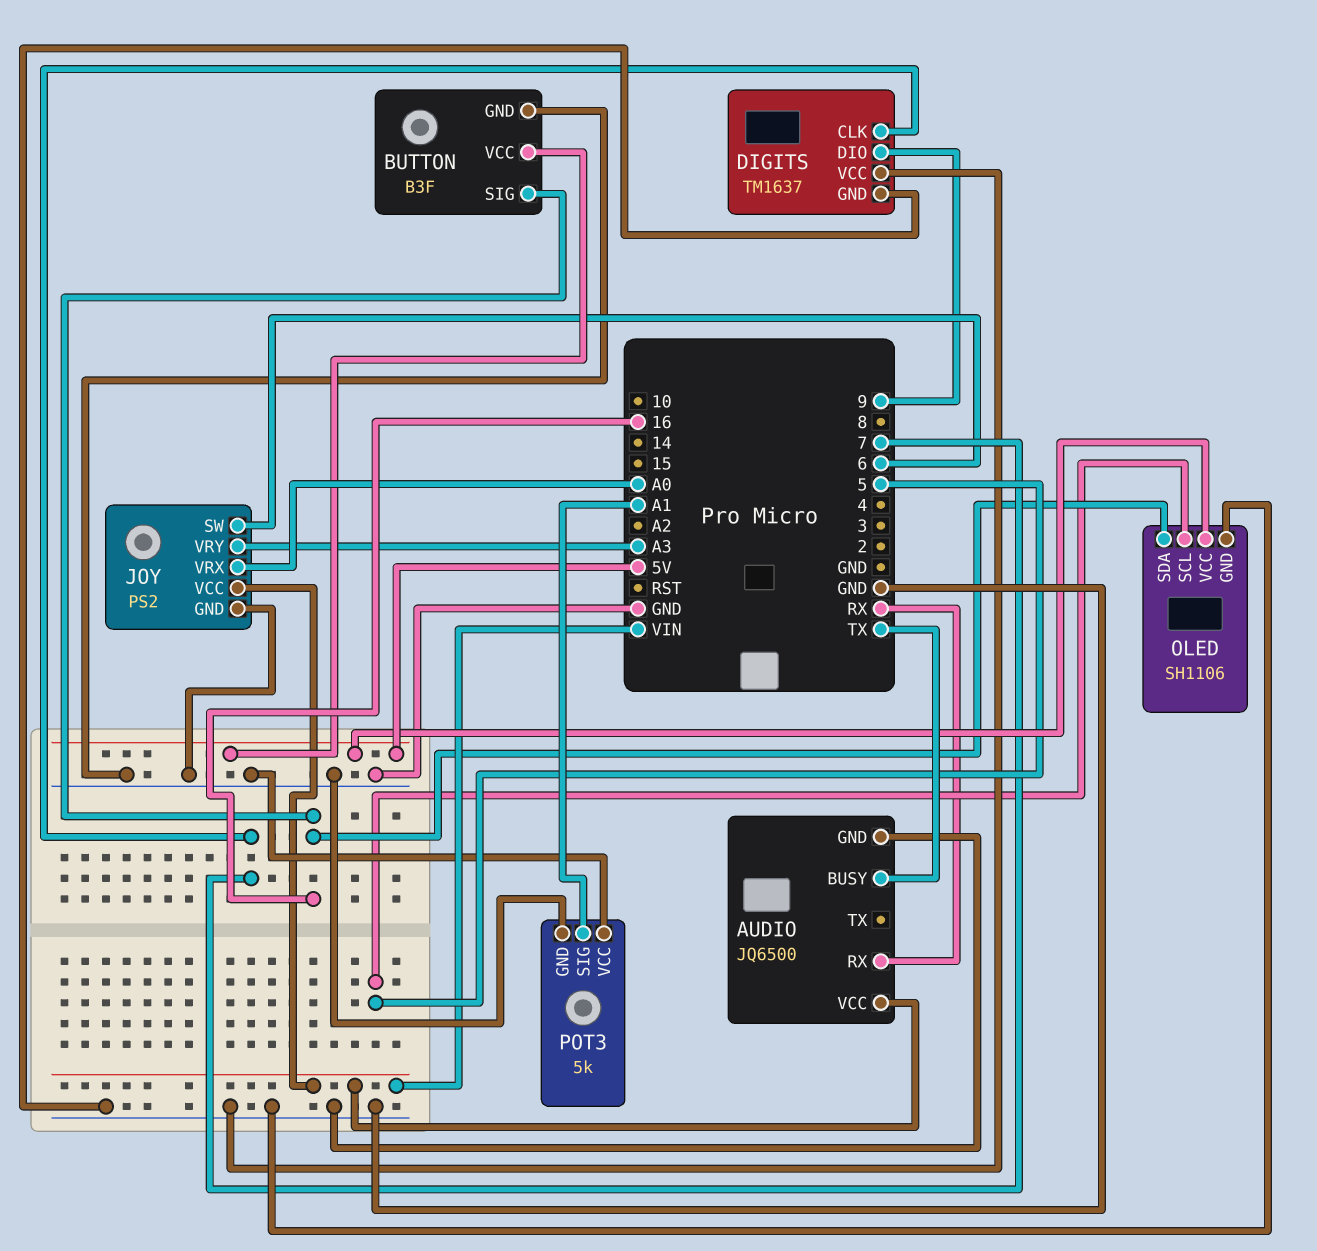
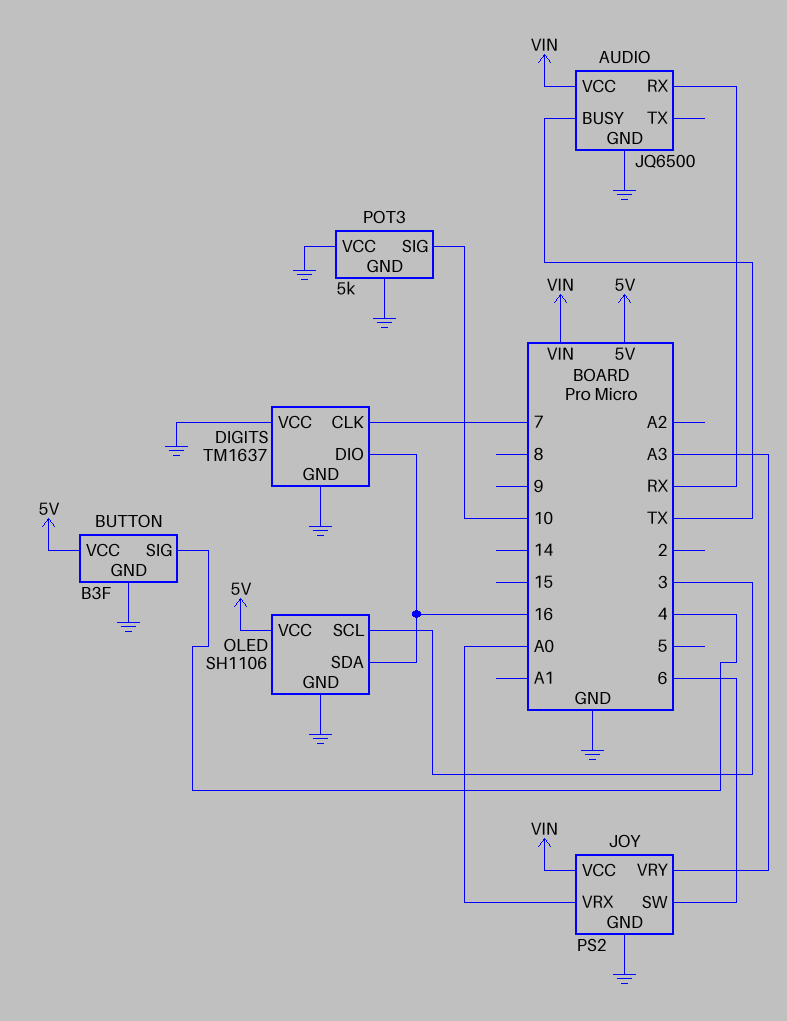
BUTTON pin SIG: 16 -> 4
DIGITS pin DIO: 9 -> 16
OLED pin SCL: 5 -> 3
POT3 pin SIG: A1 -> 10

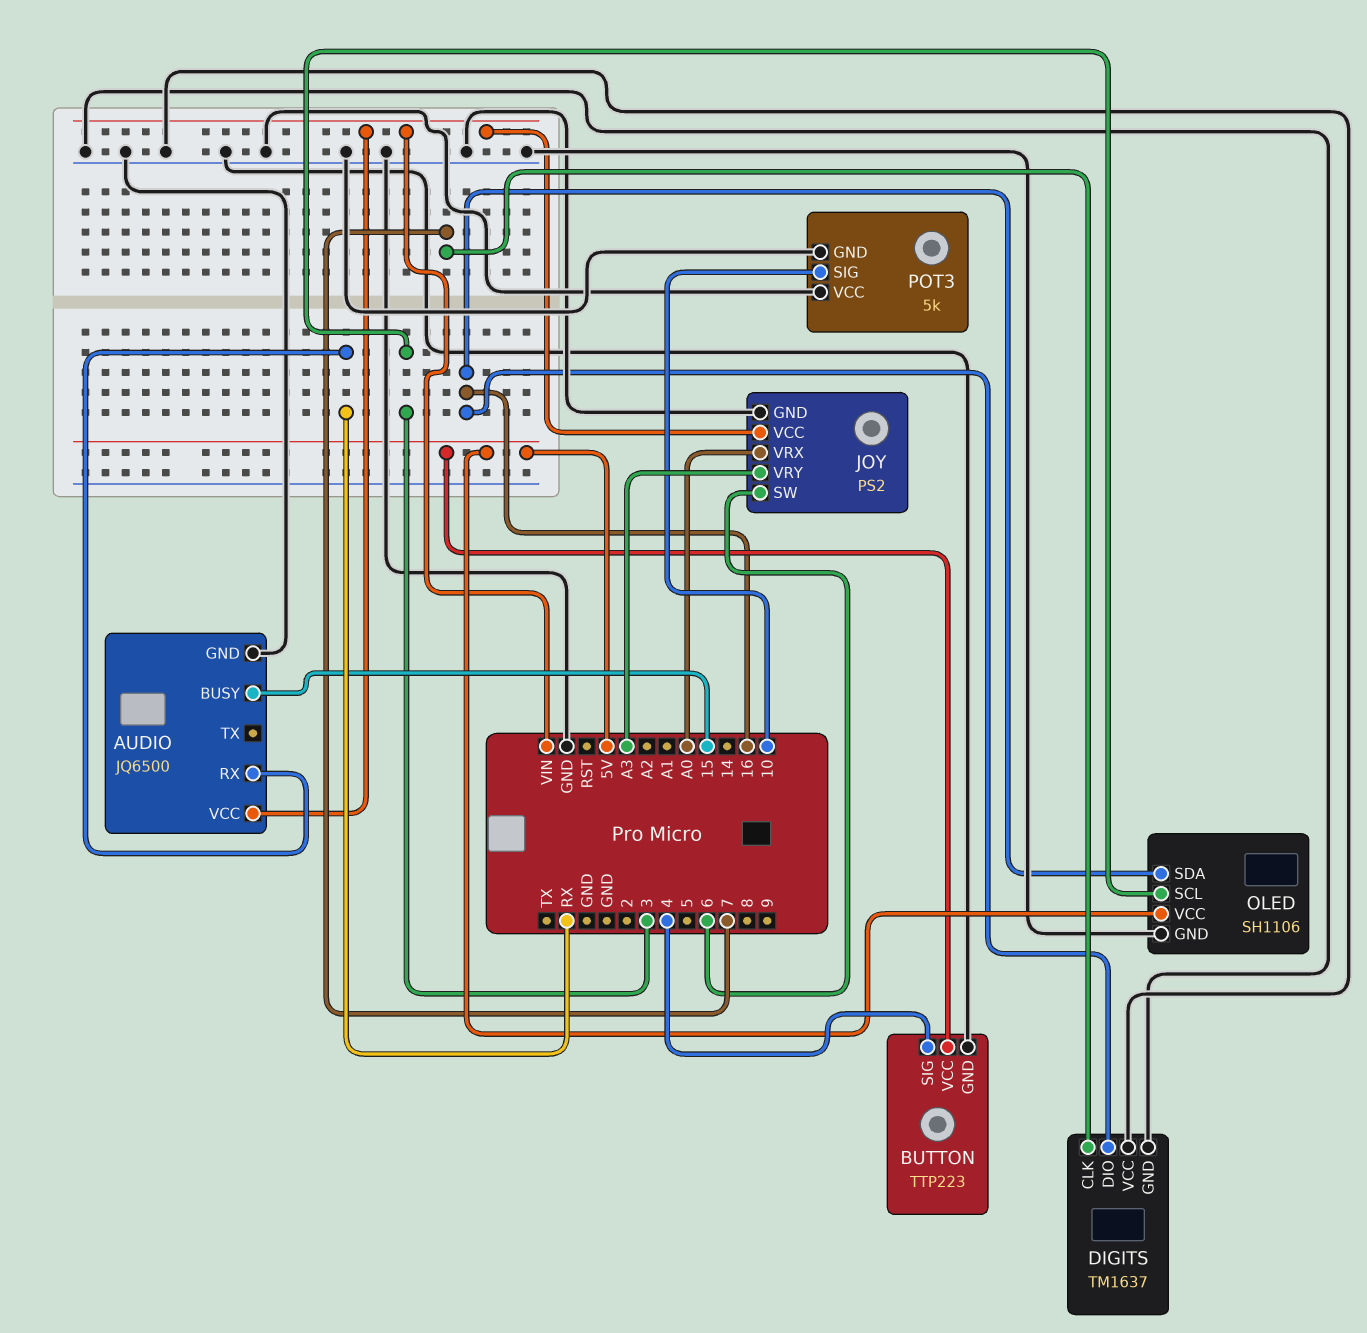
AUDIO pin BUSY: TX -> 15
BUTTON: B3F -> TTP223

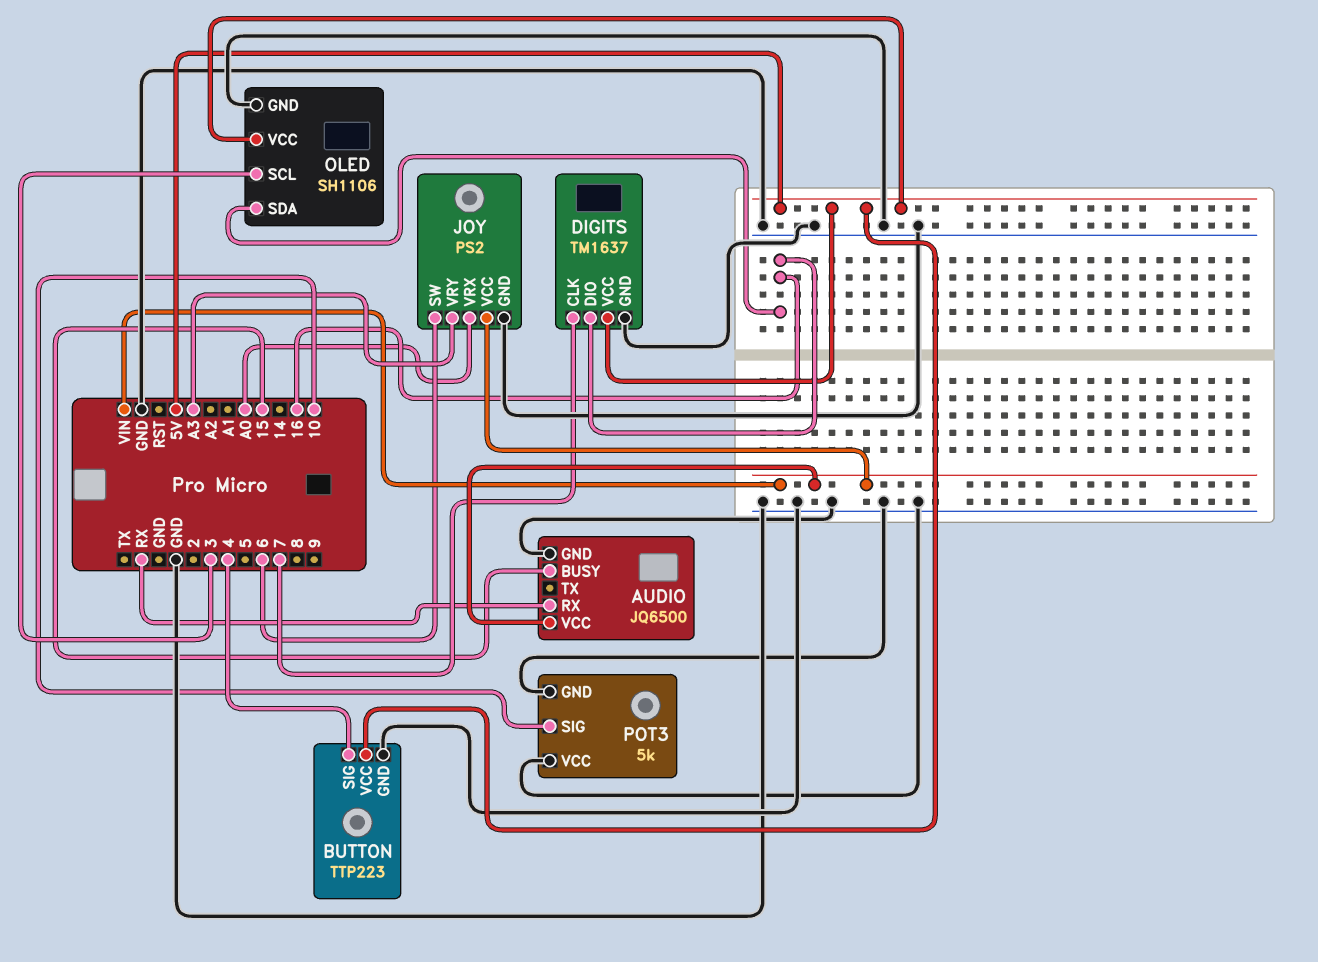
DIGITS pin VCC: GND -> 5V

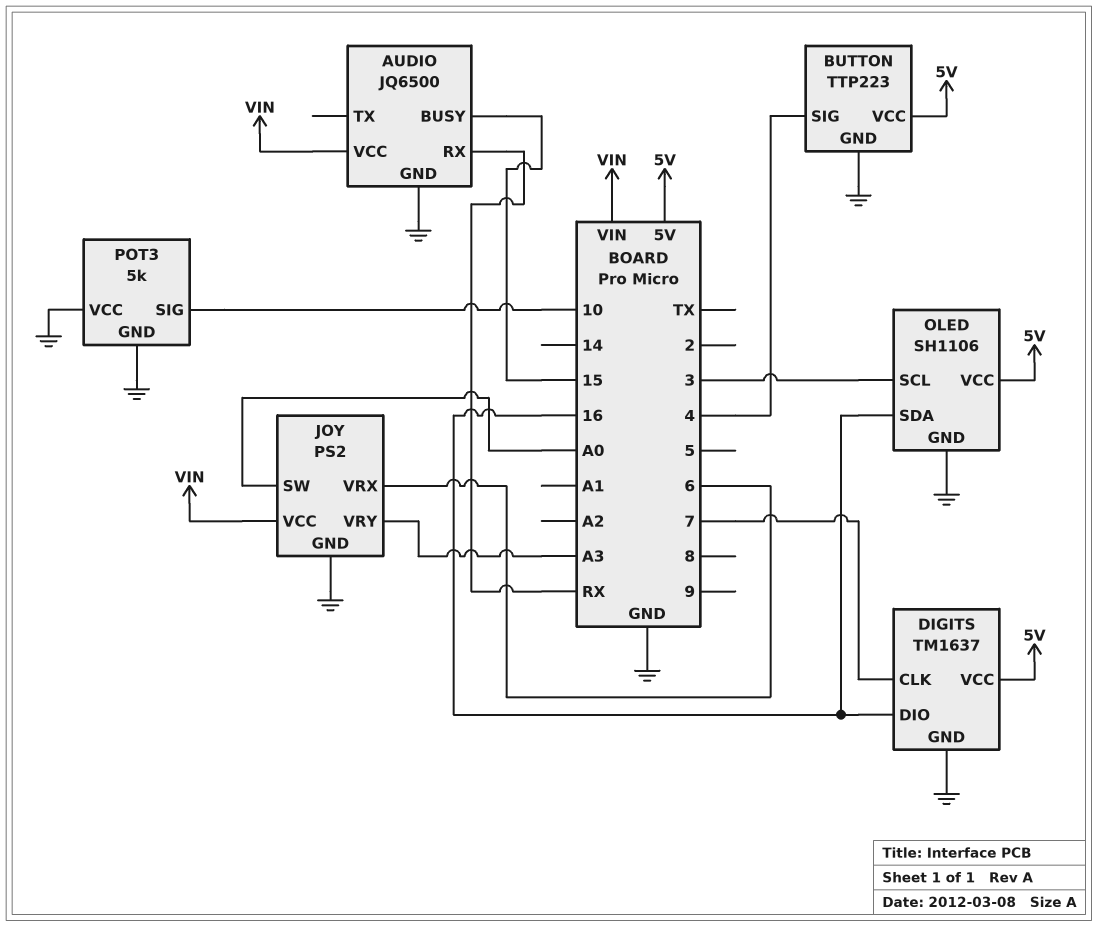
JOY pin SW: 6 -> A0
JOY pin VRX: A0 -> 6

